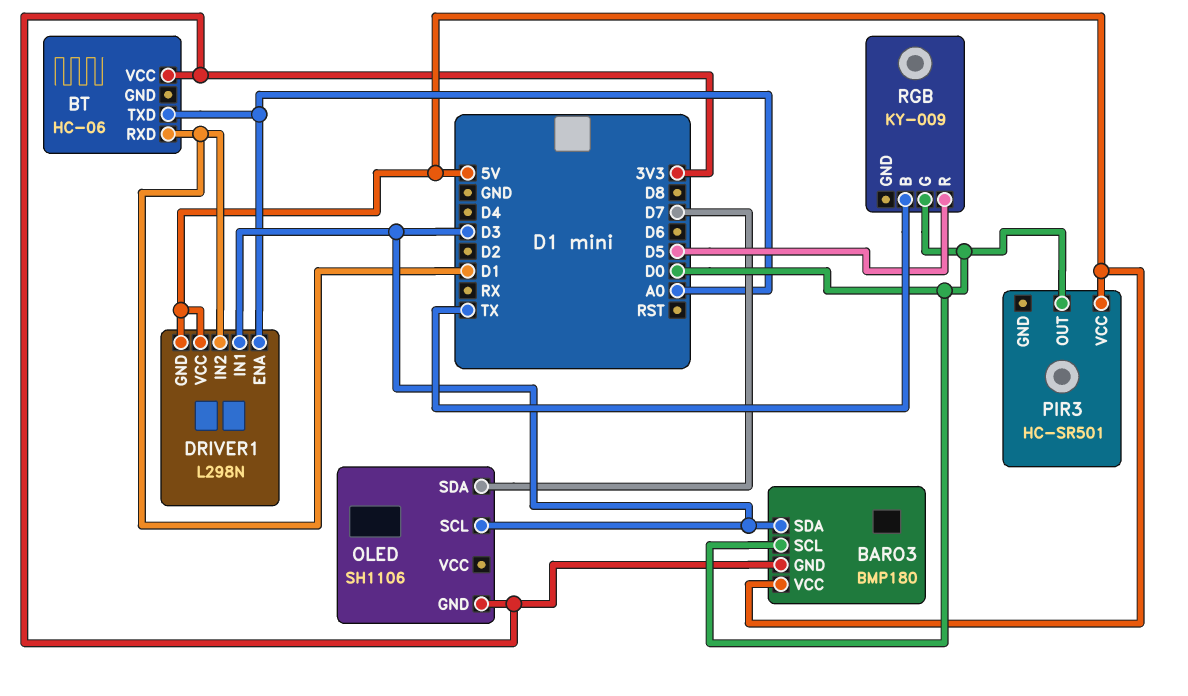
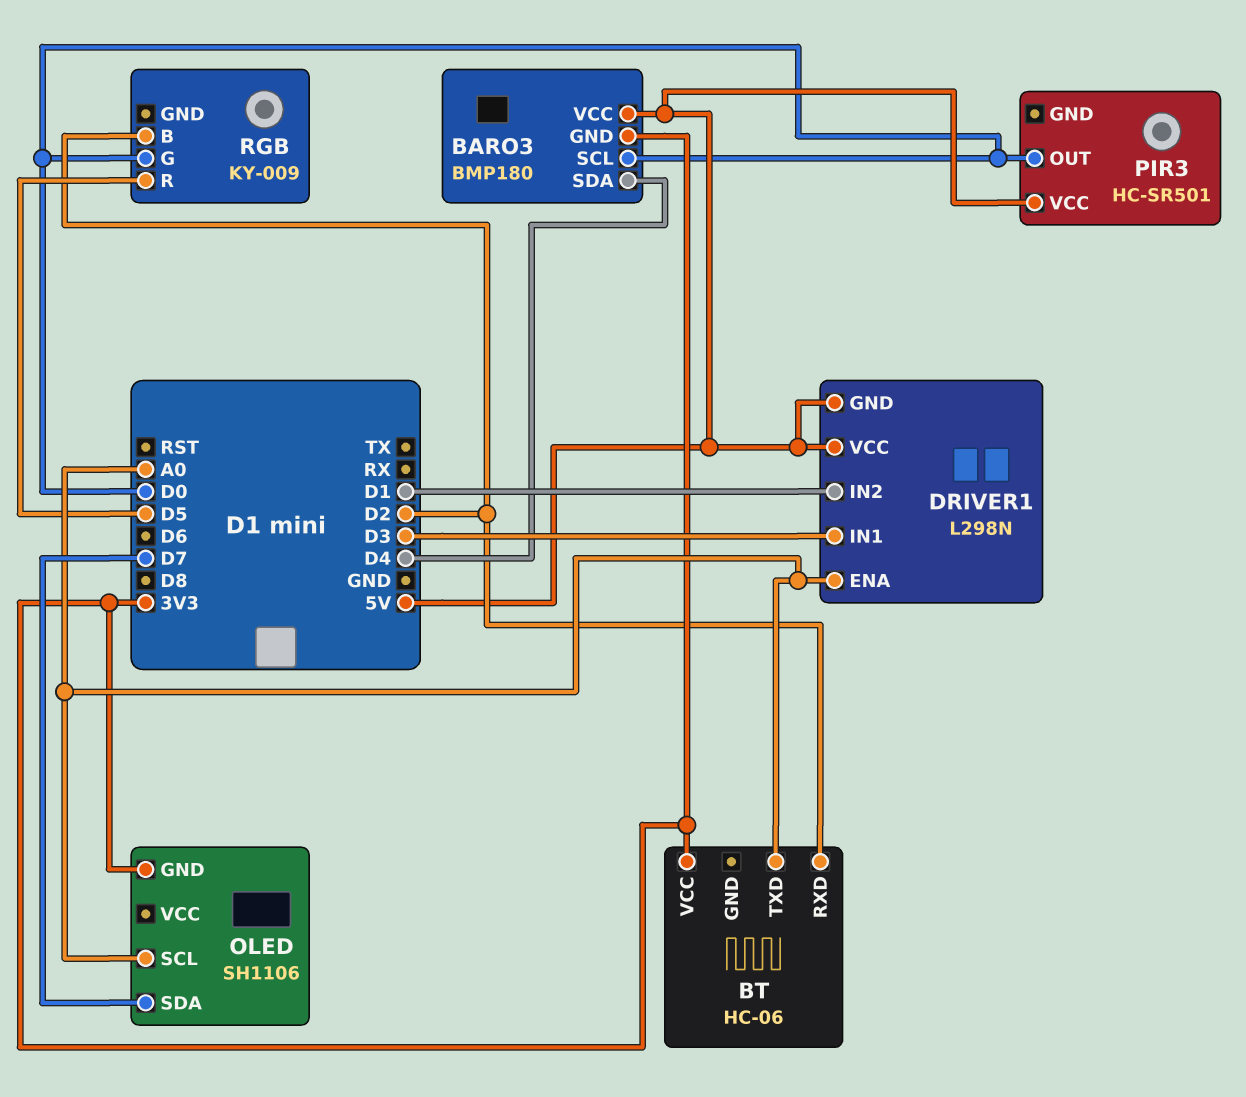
BARO3 pin SDA: D3 -> D4
BT pin RXD: D1 -> D2
OLED pin SCL: D3 -> A0
RGB pin B: TX -> D2

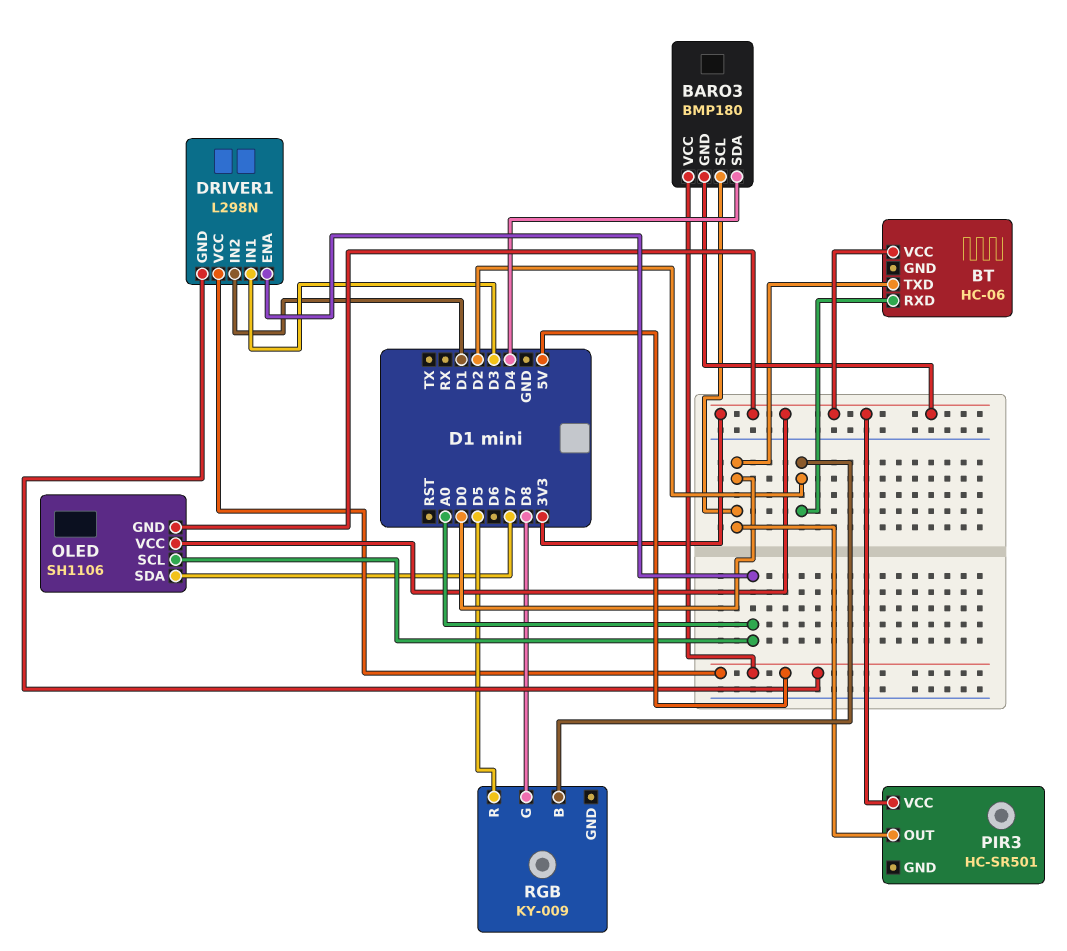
BT pin TXD: A0 -> D0
OLED pin VCC: none -> 3V3
PIR3 pin VCC: 5V -> 3V3
RGB pin G: D0 -> D8

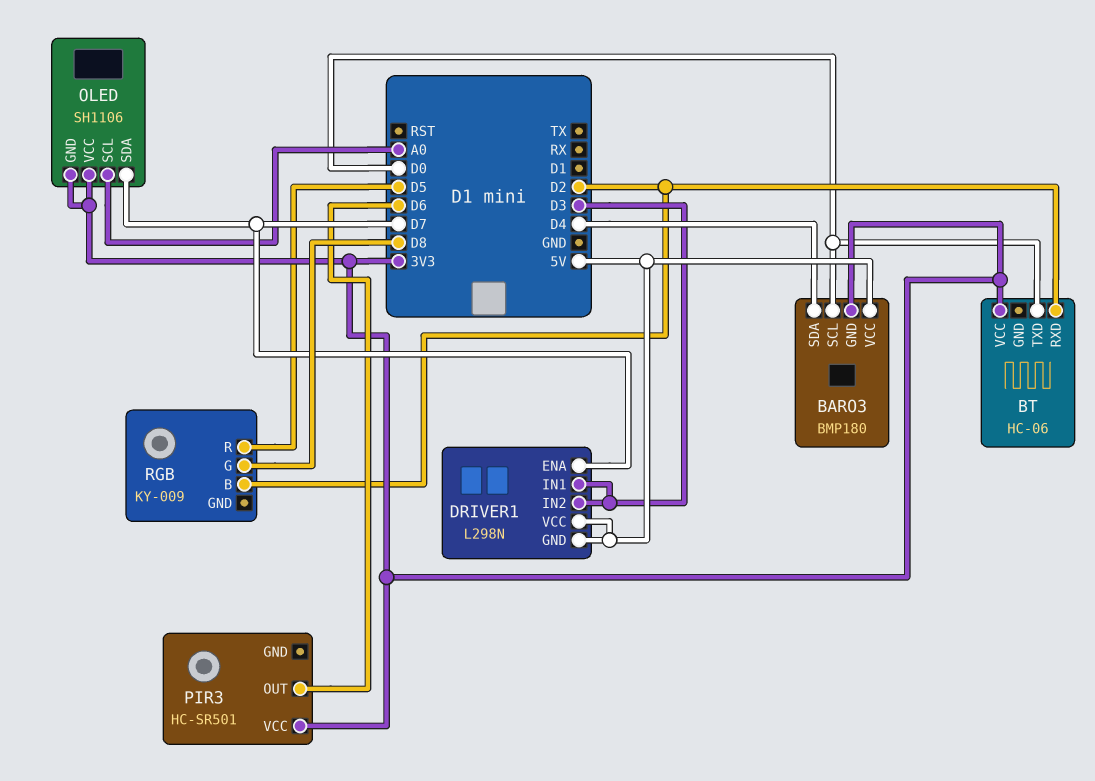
DRIVER1 pin ENA: A0 -> D7
DRIVER1 pin IN2: D1 -> D3
PIR3 pin OUT: D0 -> D6

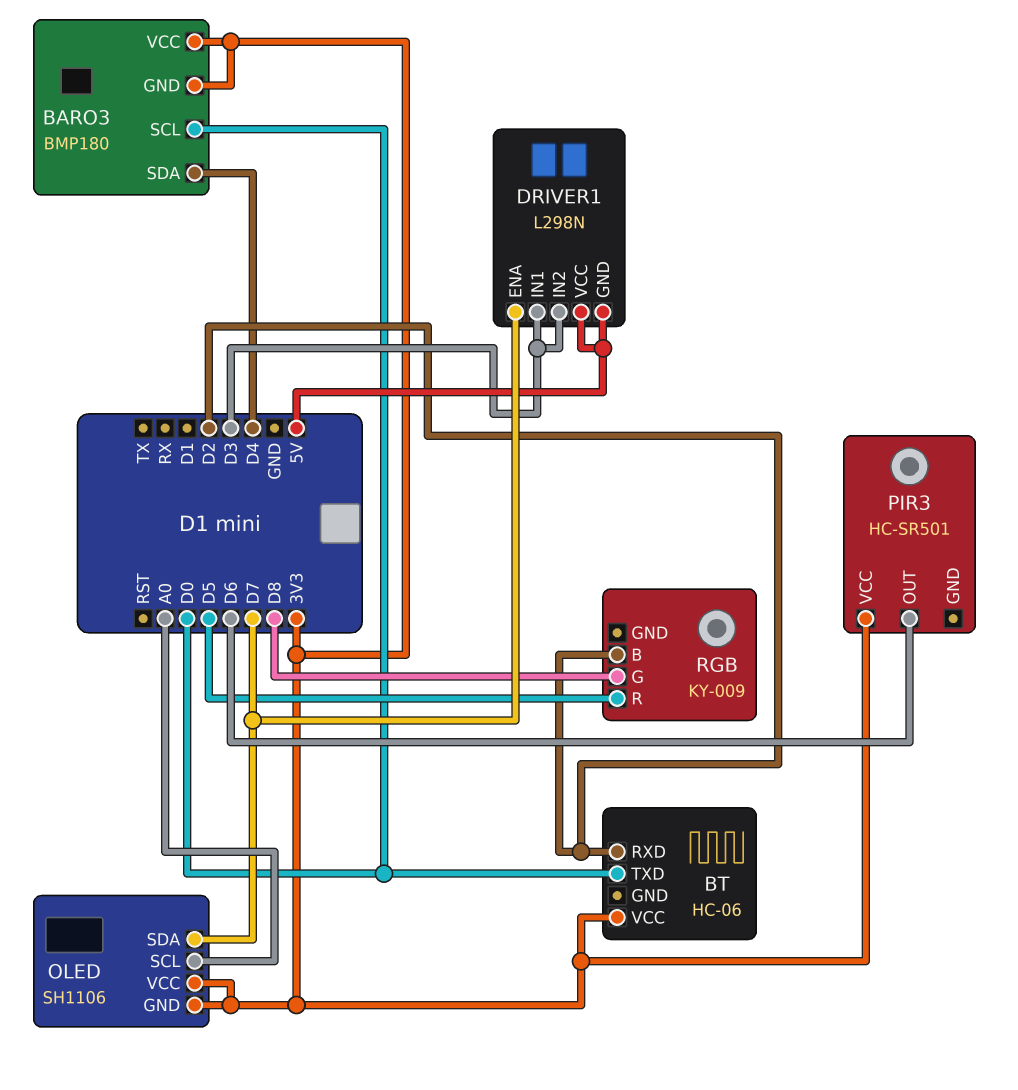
BARO3 pin VCC: 5V -> 3V3

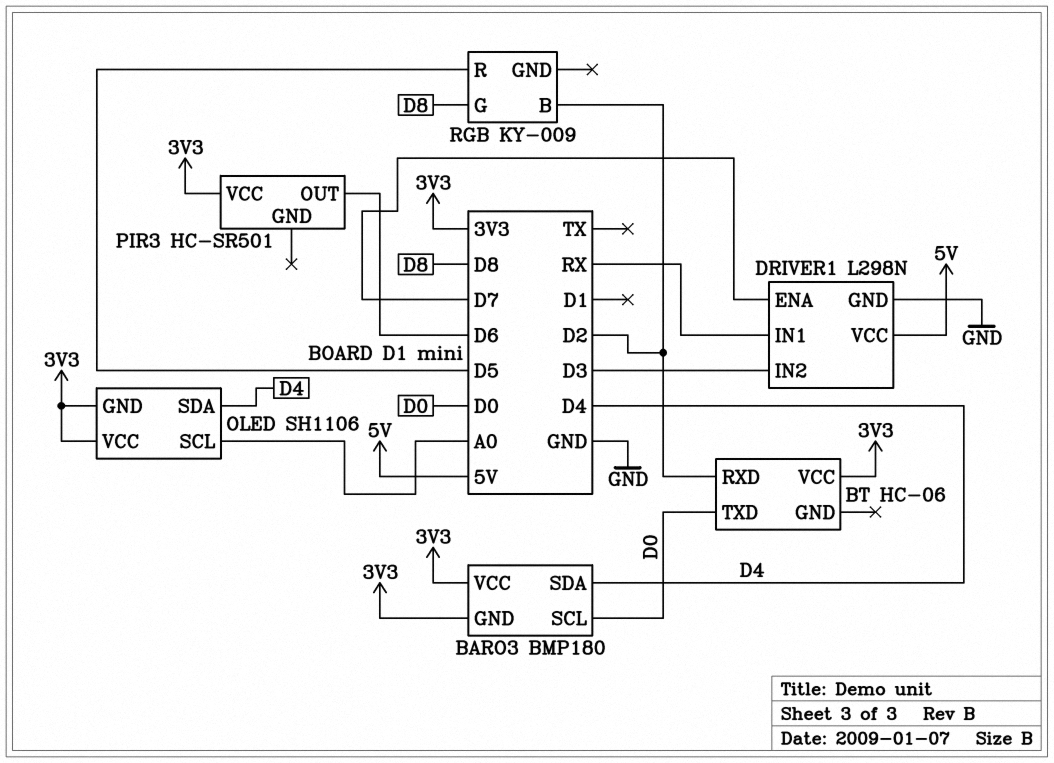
DRIVER1 pin GND: 5V -> GND
DRIVER1 pin IN1: D3 -> RX
OLED pin SDA: D7 -> D4

